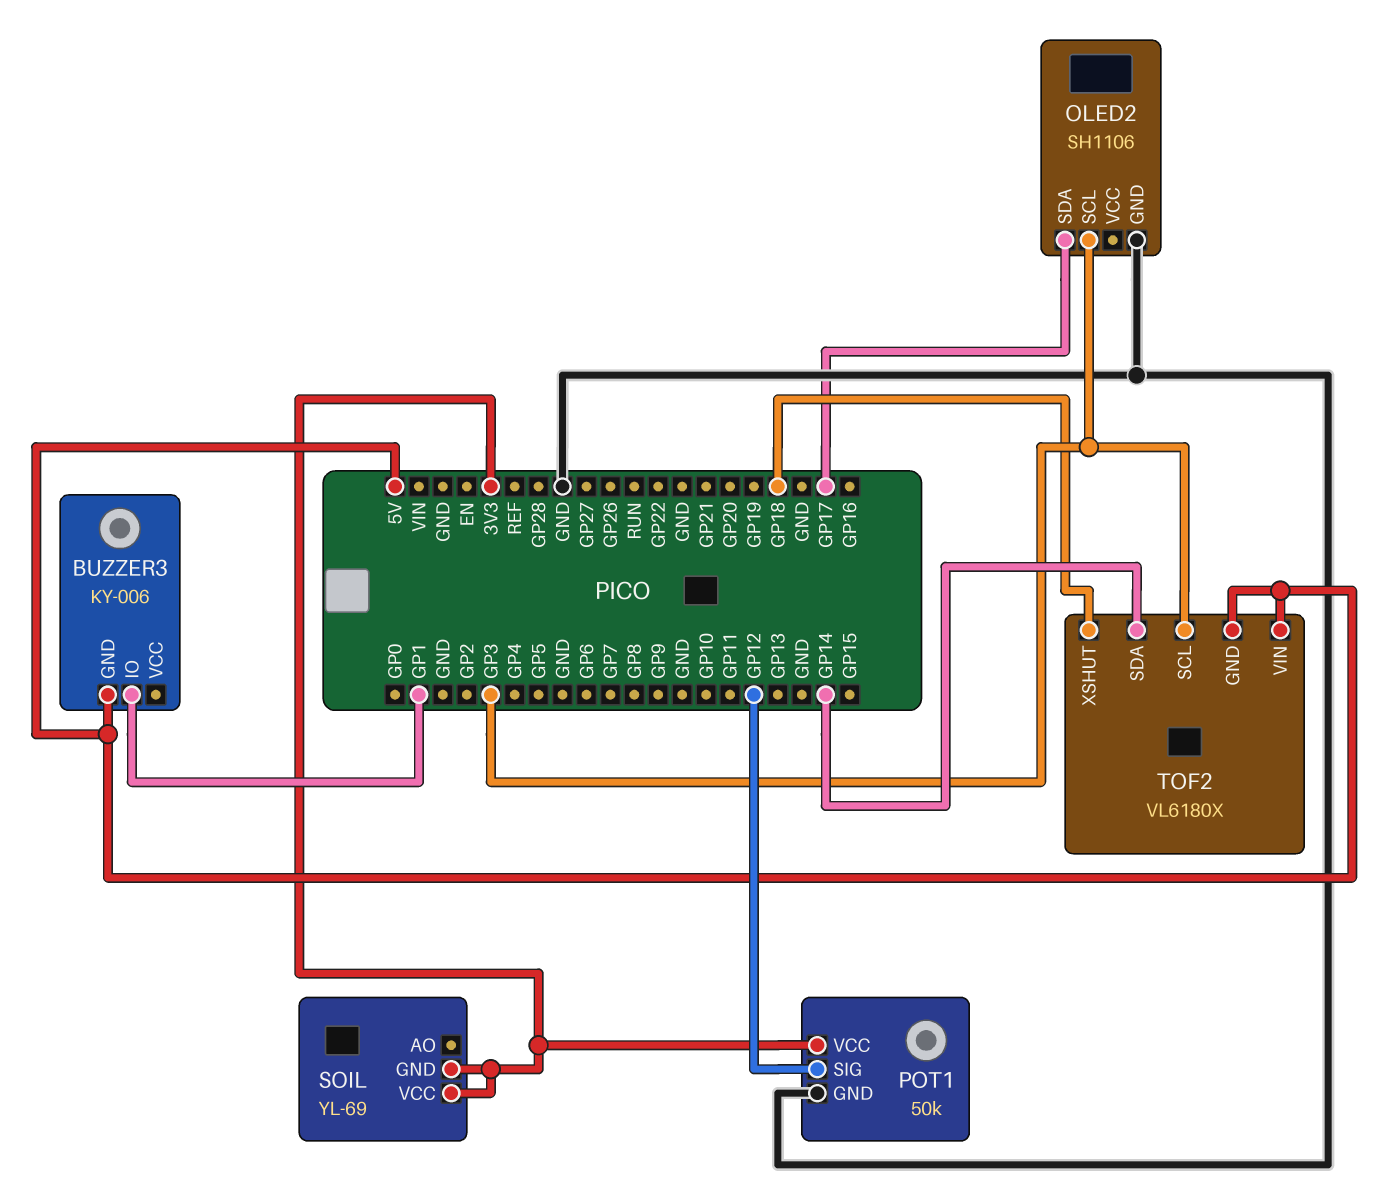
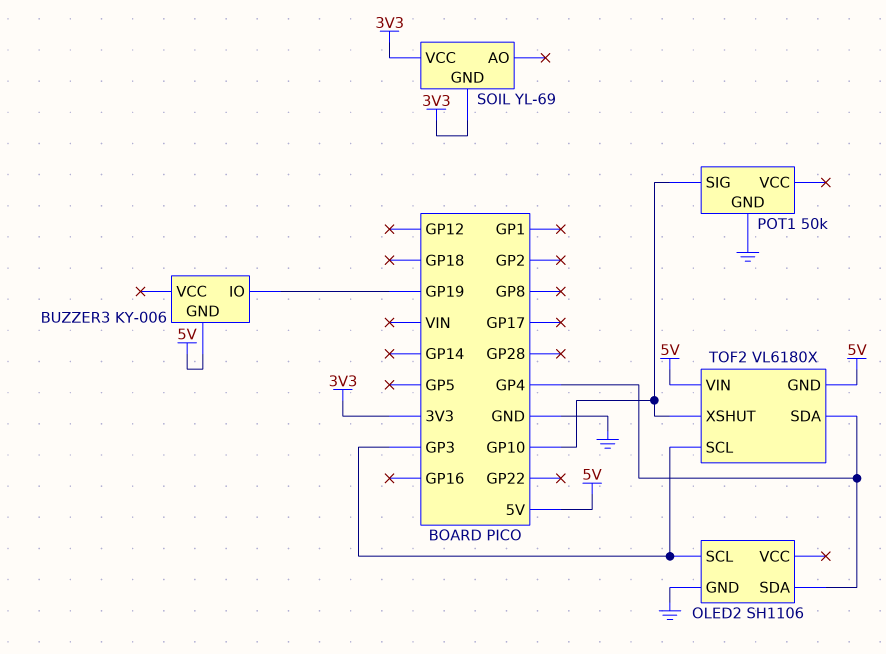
BUZZER3 pin IO: GP1 -> GP19
OLED2 pin SDA: GP17 -> GP4
POT1 pin SIG: GP12 -> GP10
POT1 pin VCC: 3V3 -> none
TOF2 pin SDA: GP14 -> GP4
TOF2 pin XSHUT: GP18 -> GP10

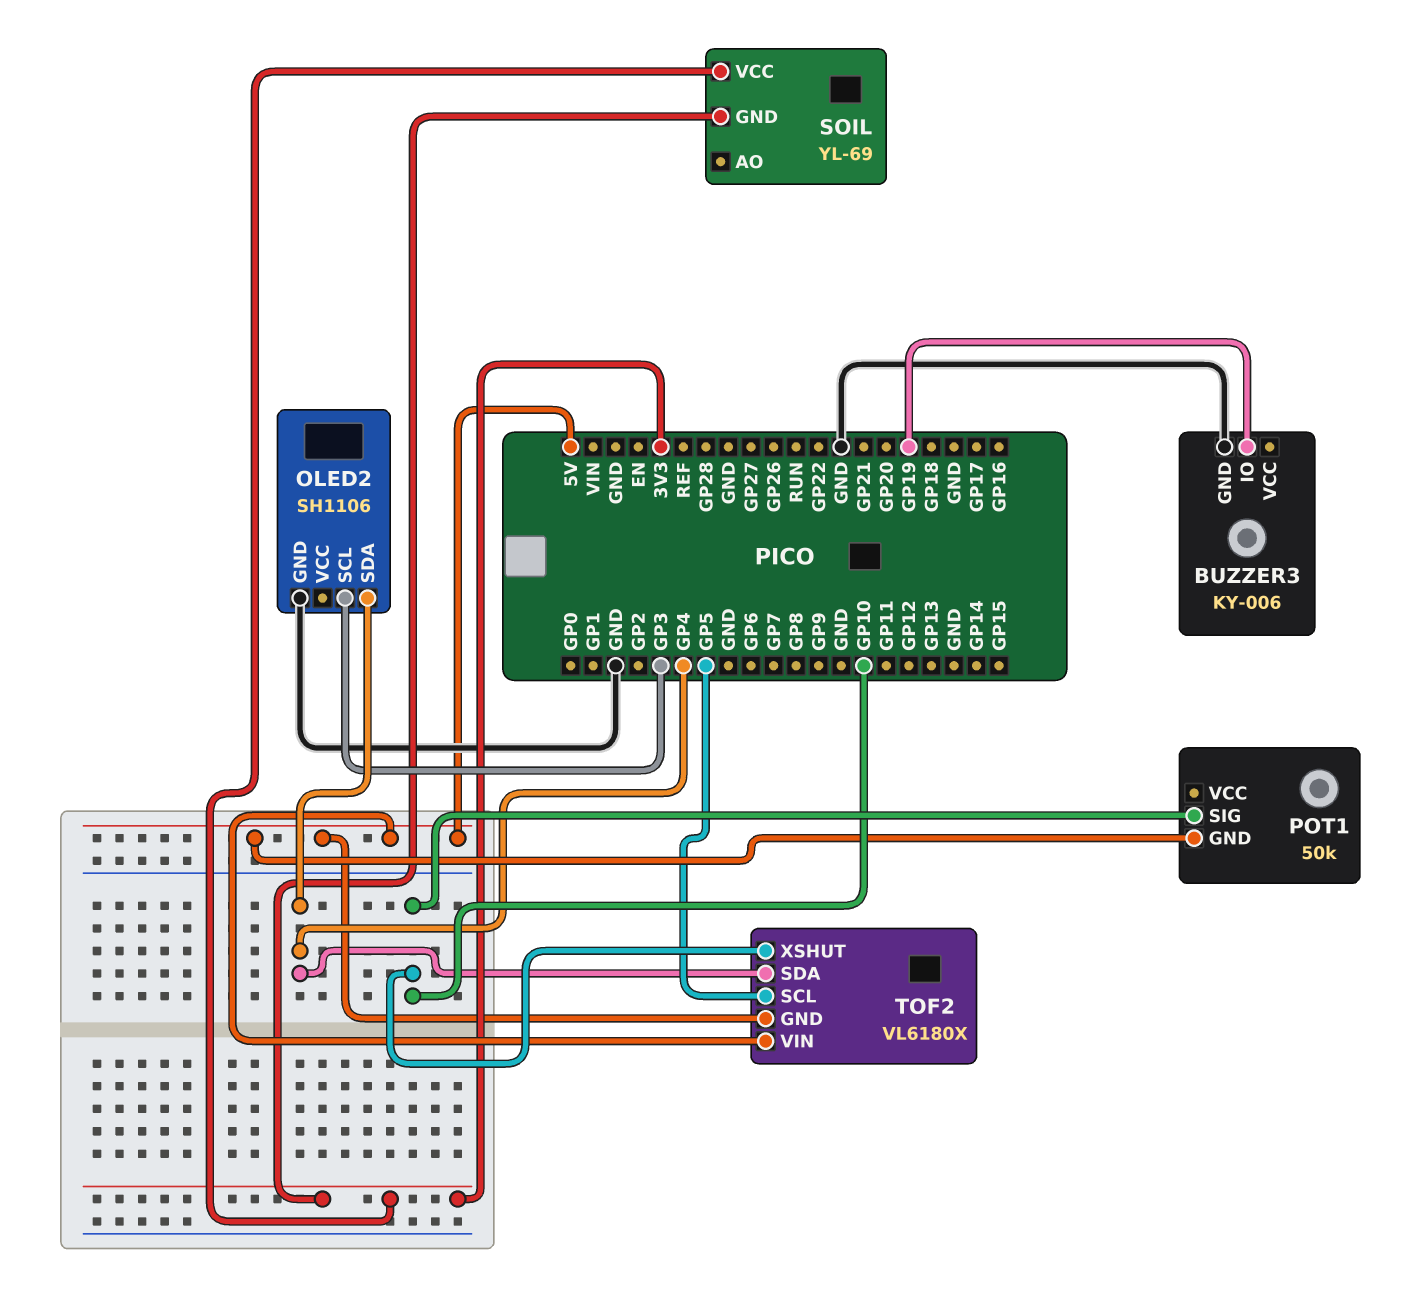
BUZZER3 pin GND: 5V -> GND
POT1 pin GND: GND -> 5V
TOF2 pin SCL: GP3 -> GP5

